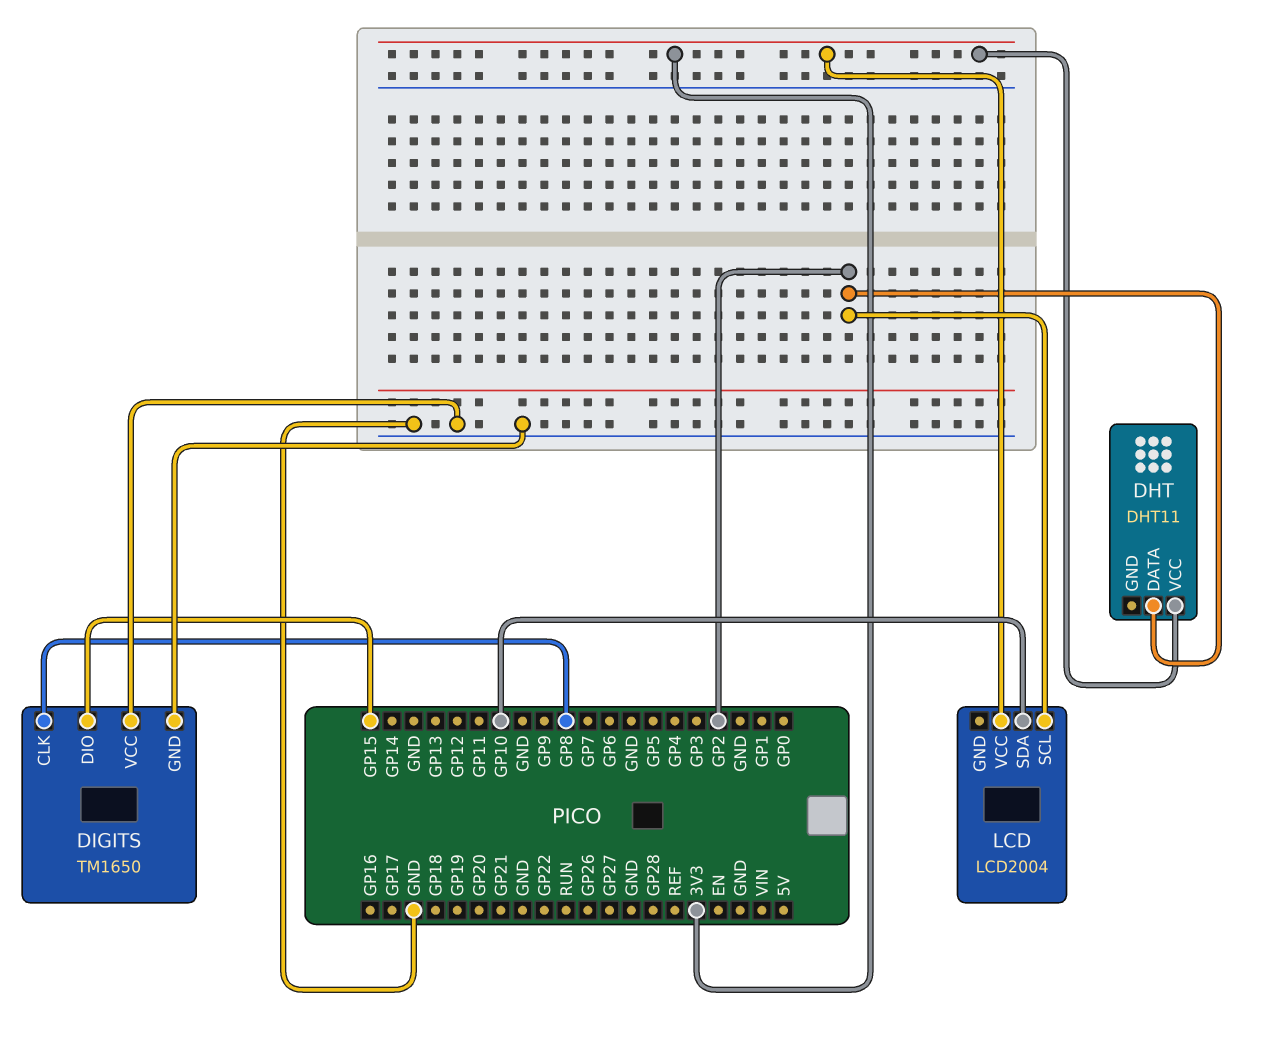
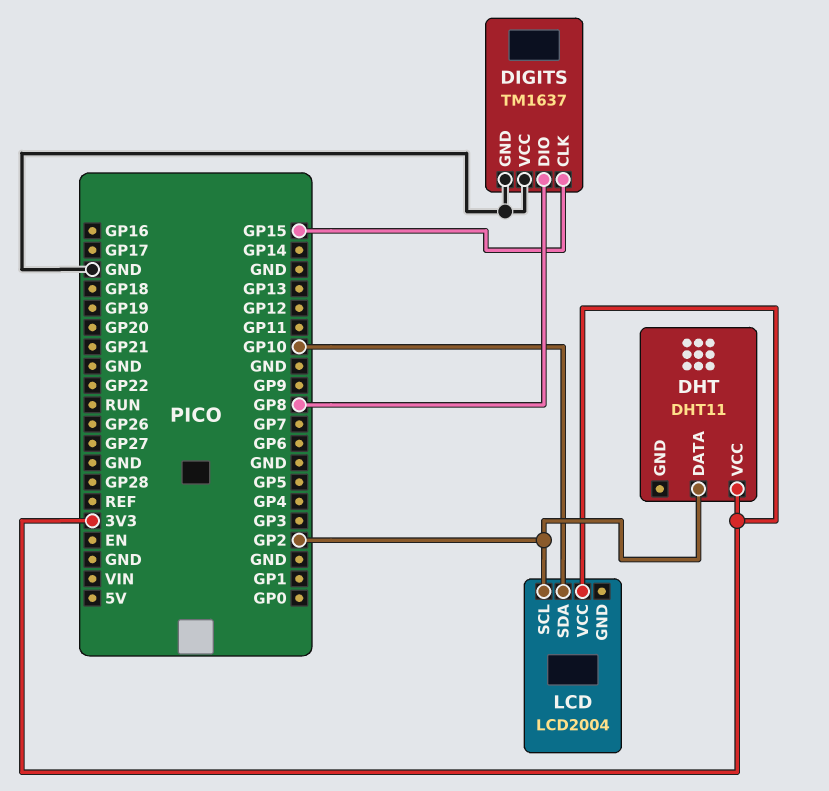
DIGITS: TM1650 -> TM1637
DIGITS pin CLK: GP8 -> GP15
DIGITS pin DIO: GP15 -> GP8

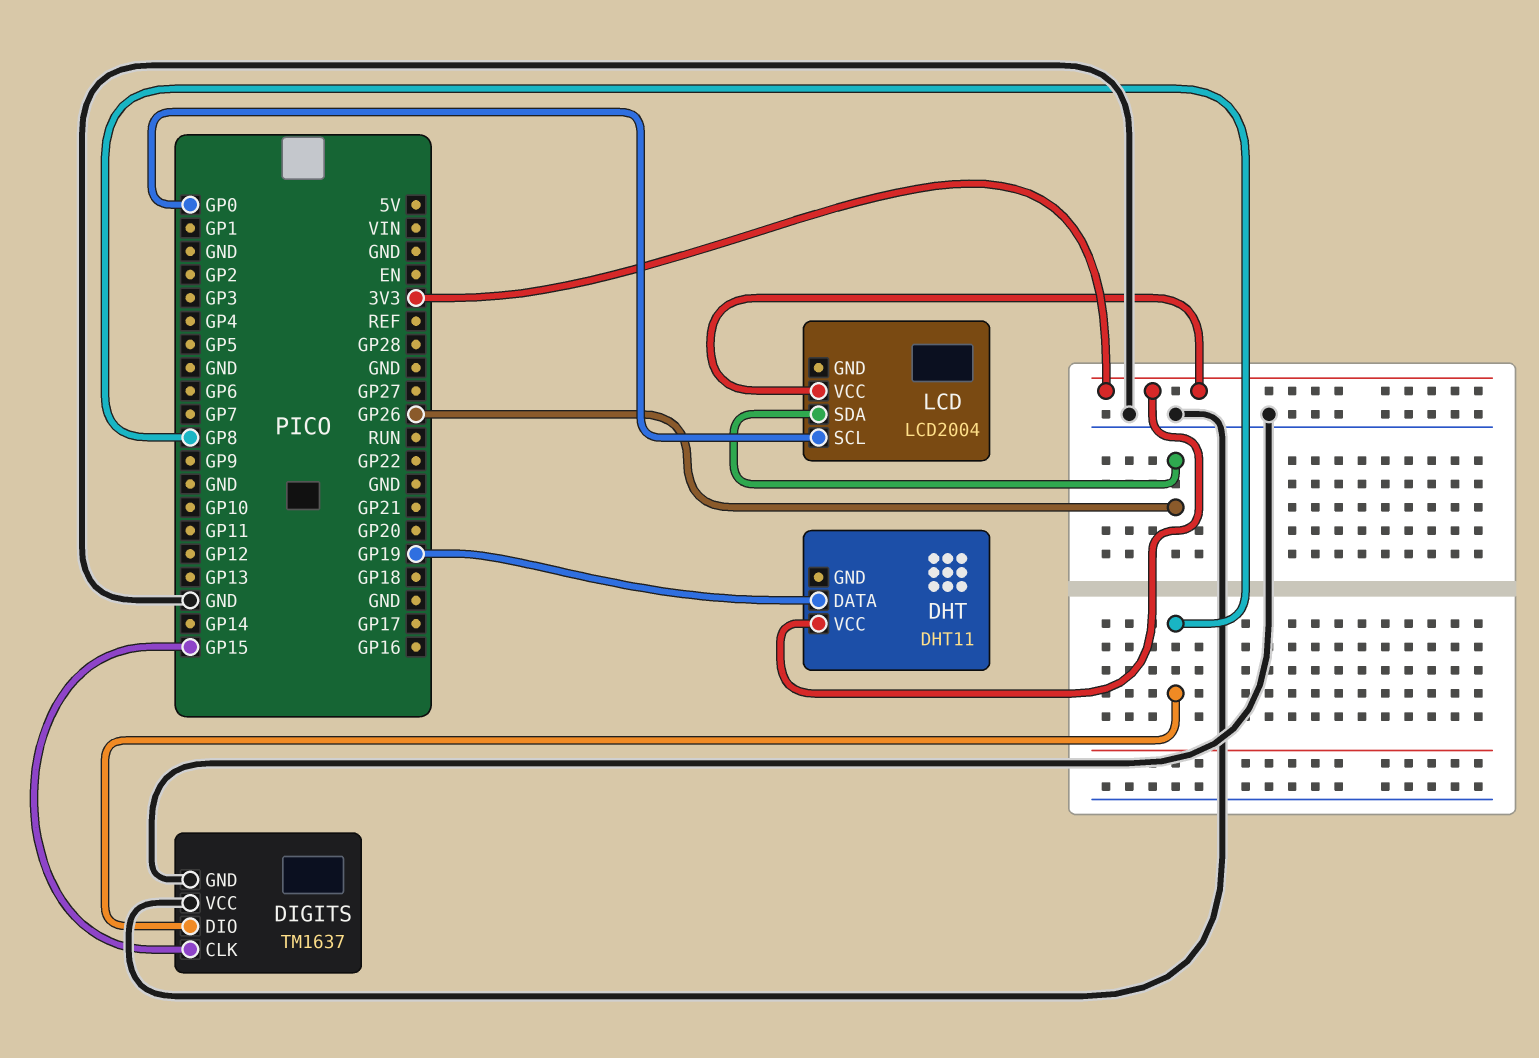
DHT pin DATA: GP2 -> GP19
LCD pin SCL: GP2 -> GP0
LCD pin SDA: GP10 -> GP26

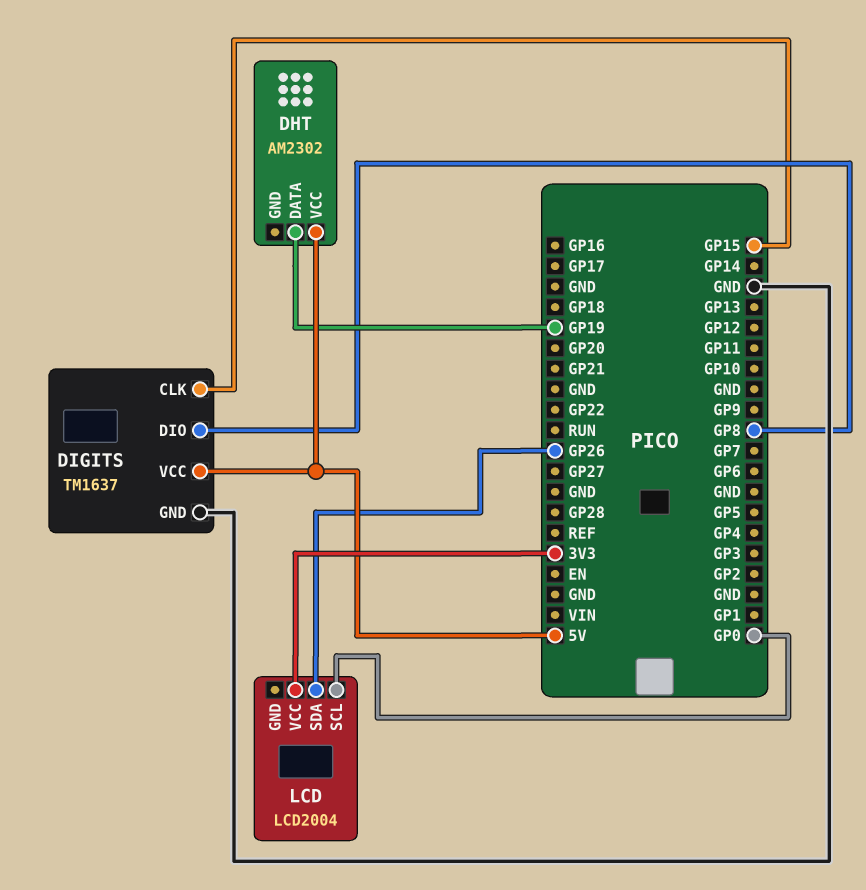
DHT: DHT11 -> AM2302
DHT pin VCC: 3V3 -> 5V
DIGITS pin VCC: GND -> 5V

